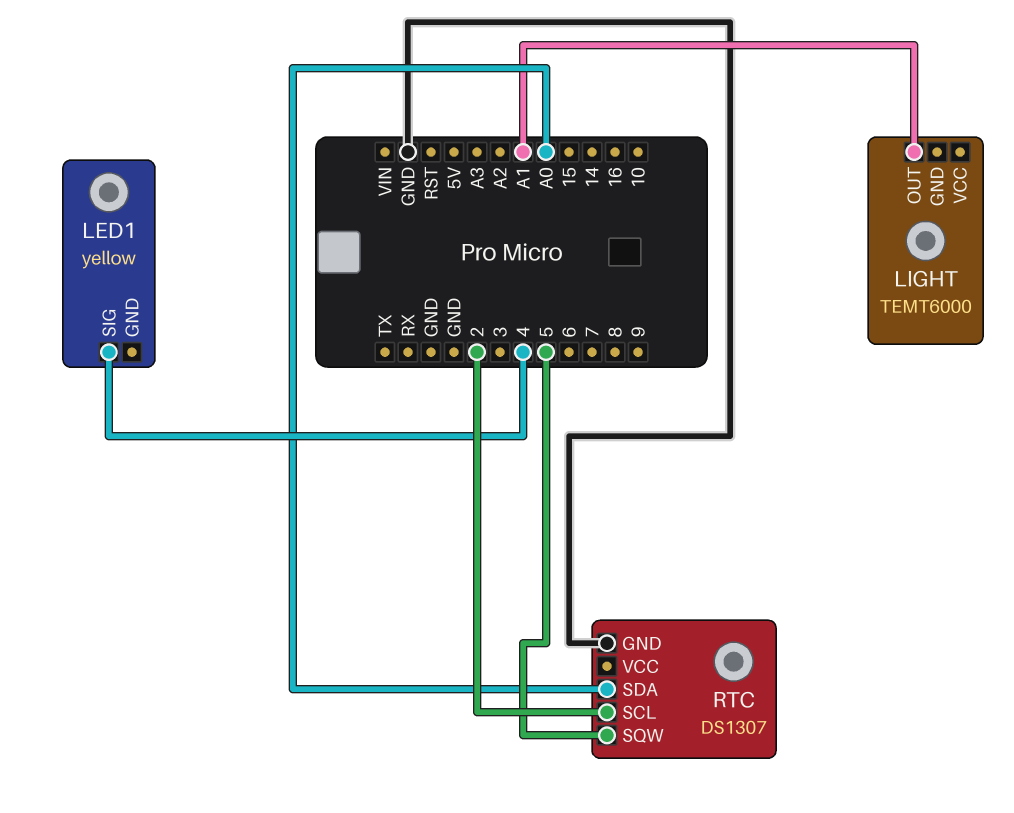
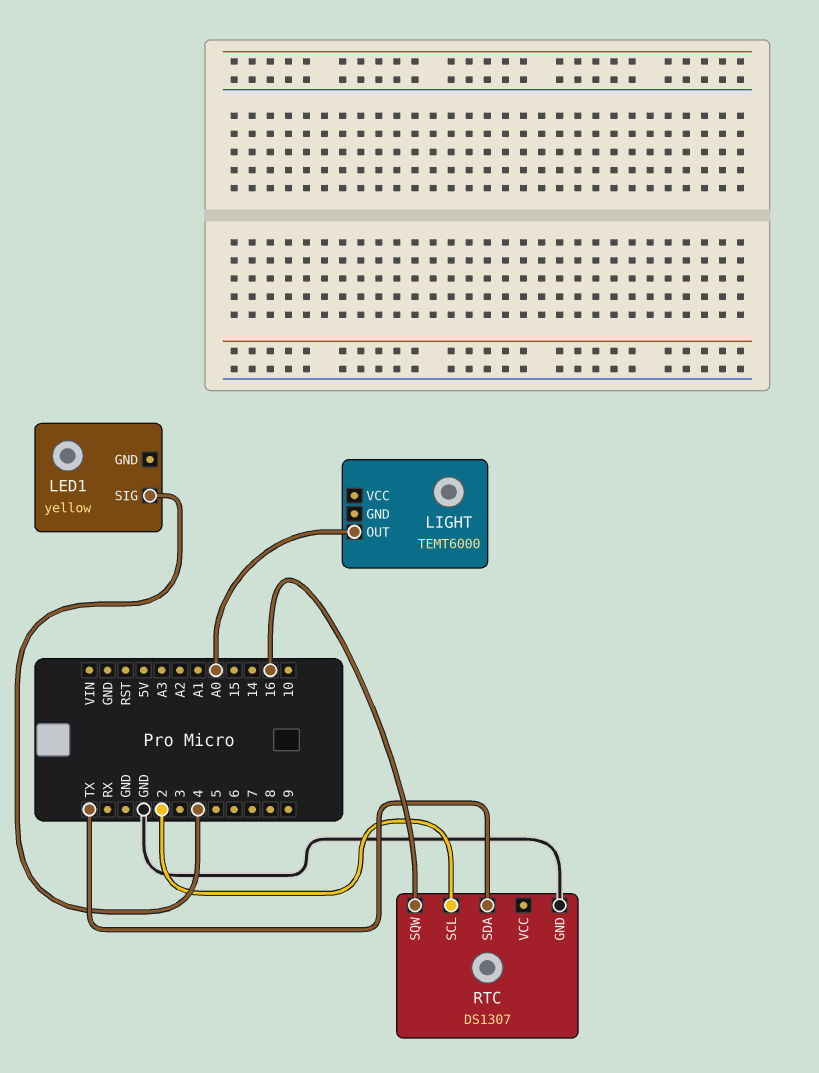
LIGHT pin OUT: A1 -> A0
RTC pin SDA: A0 -> TX
RTC pin SQW: 5 -> 16

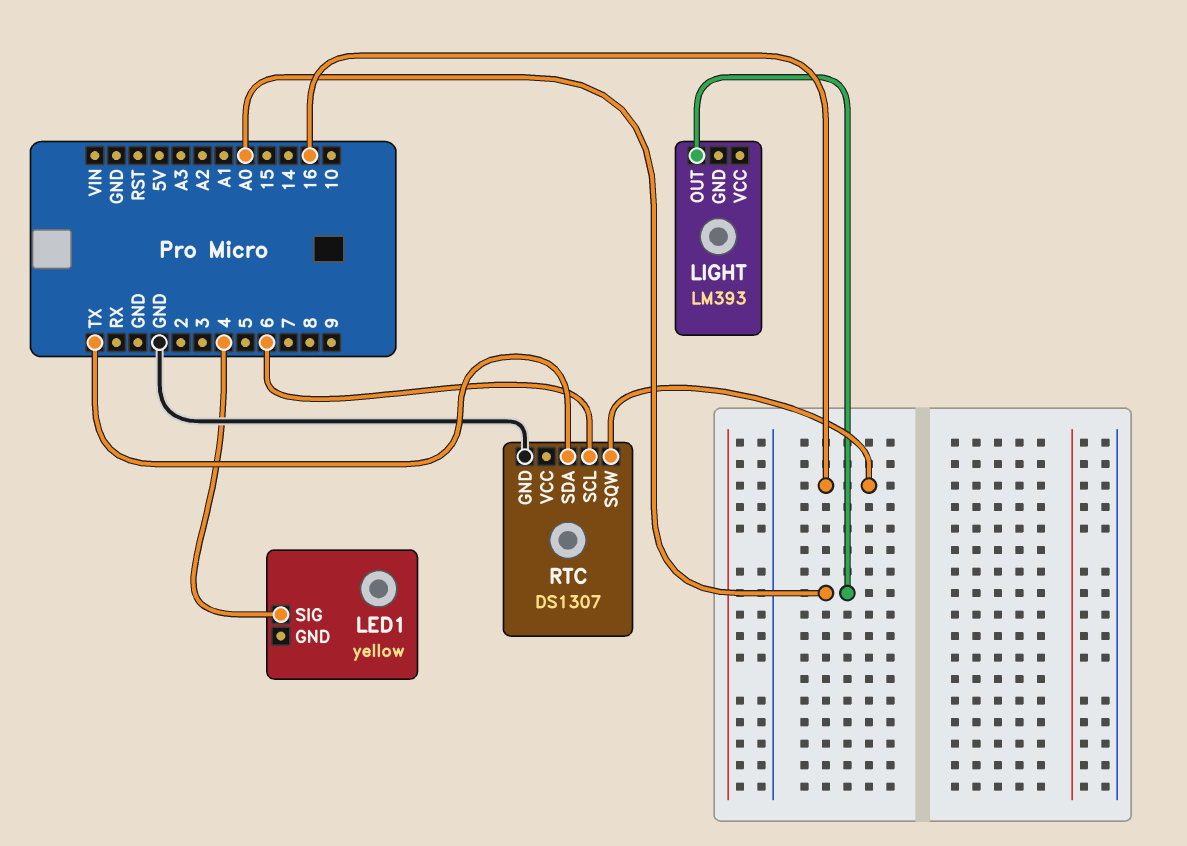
LIGHT: TEMT6000 -> LM393
RTC pin SCL: 2 -> 6

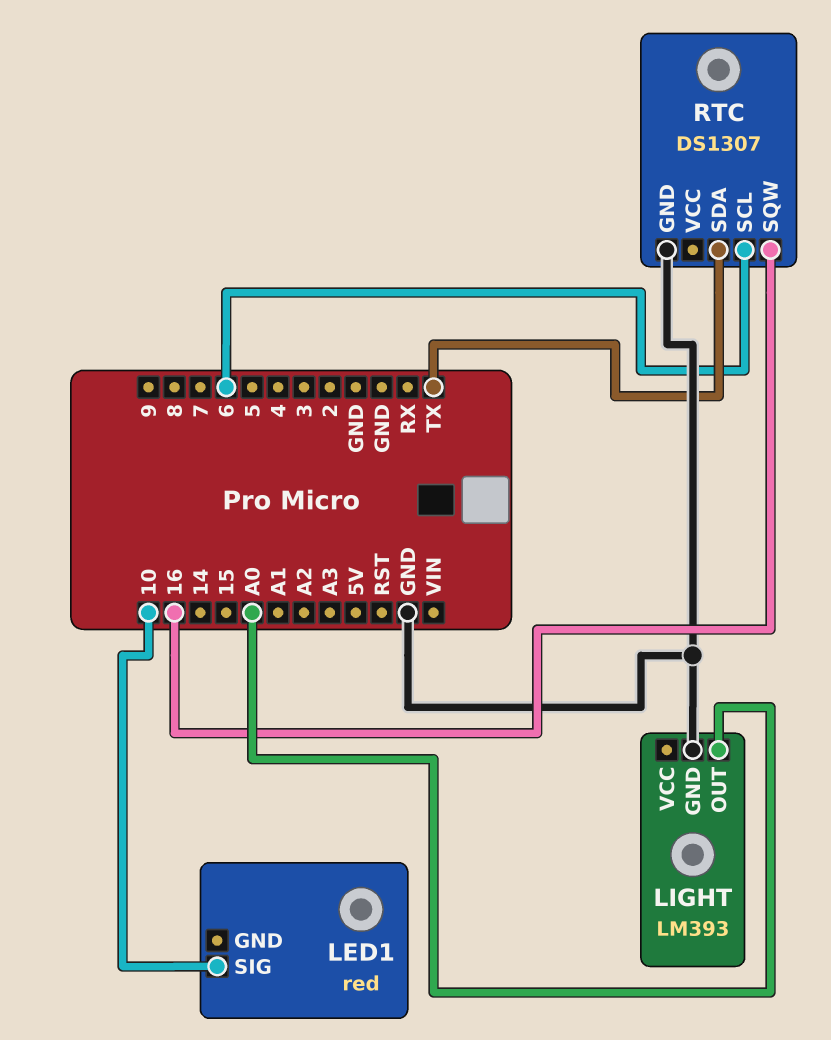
LED1: yellow -> red
LED1 pin SIG: 4 -> 10
LIGHT pin GND: none -> GND

